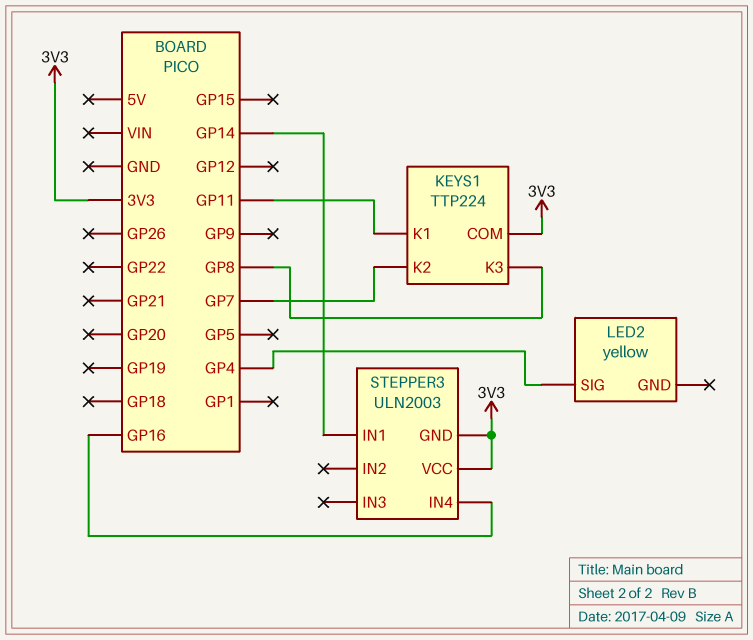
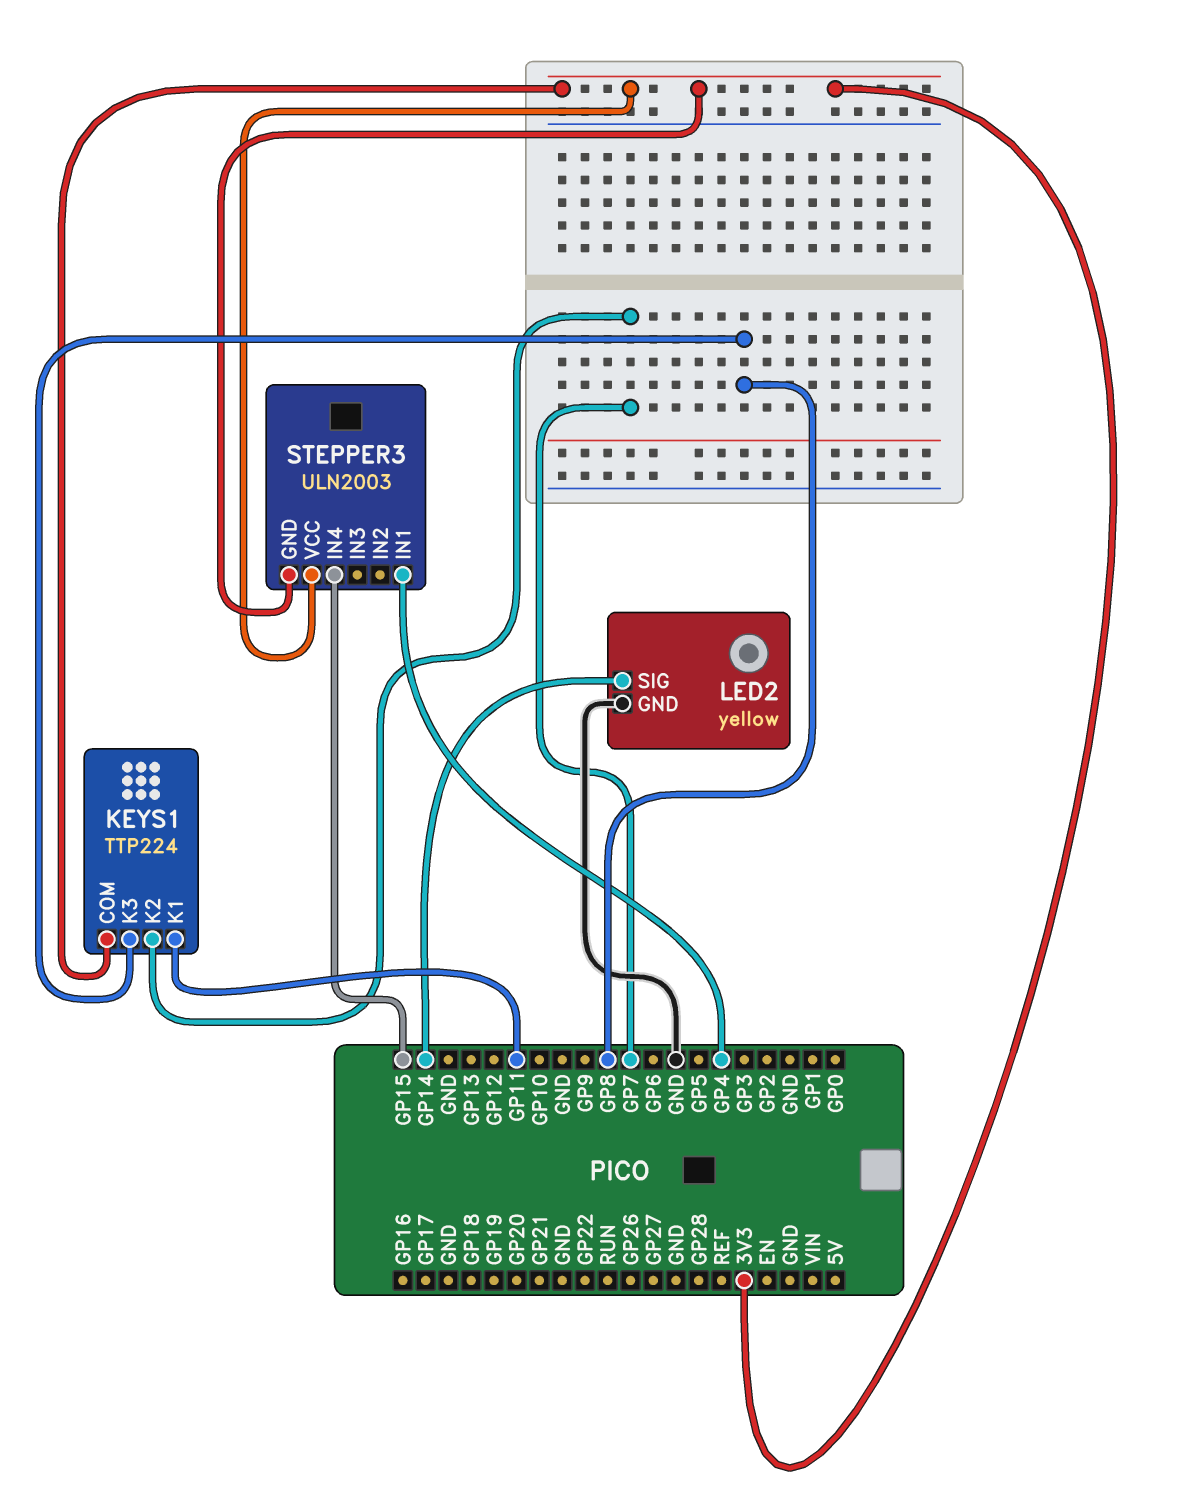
LED2 pin GND: none -> GND
LED2 pin SIG: GP4 -> GP14
STEPPER3 pin IN1: GP14 -> GP4
STEPPER3 pin IN4: GP16 -> GP15

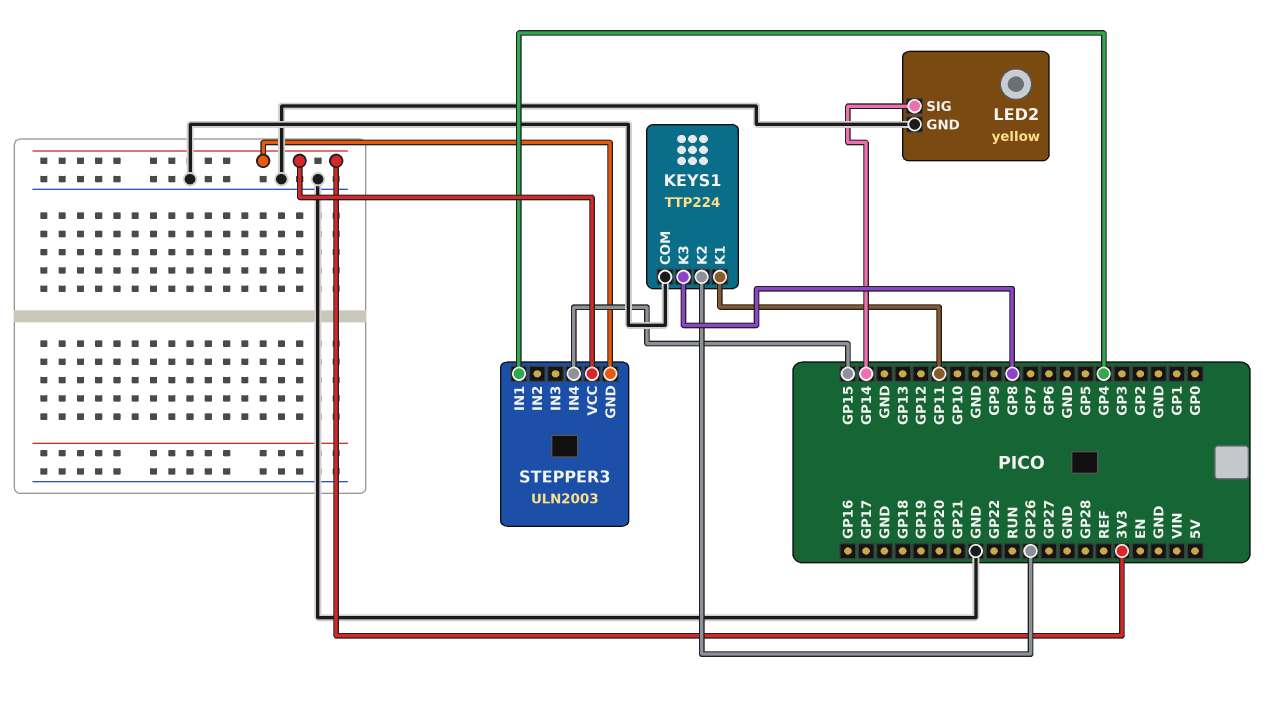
KEYS1 pin COM: 3V3 -> GND
KEYS1 pin K2: GP7 -> GP26

